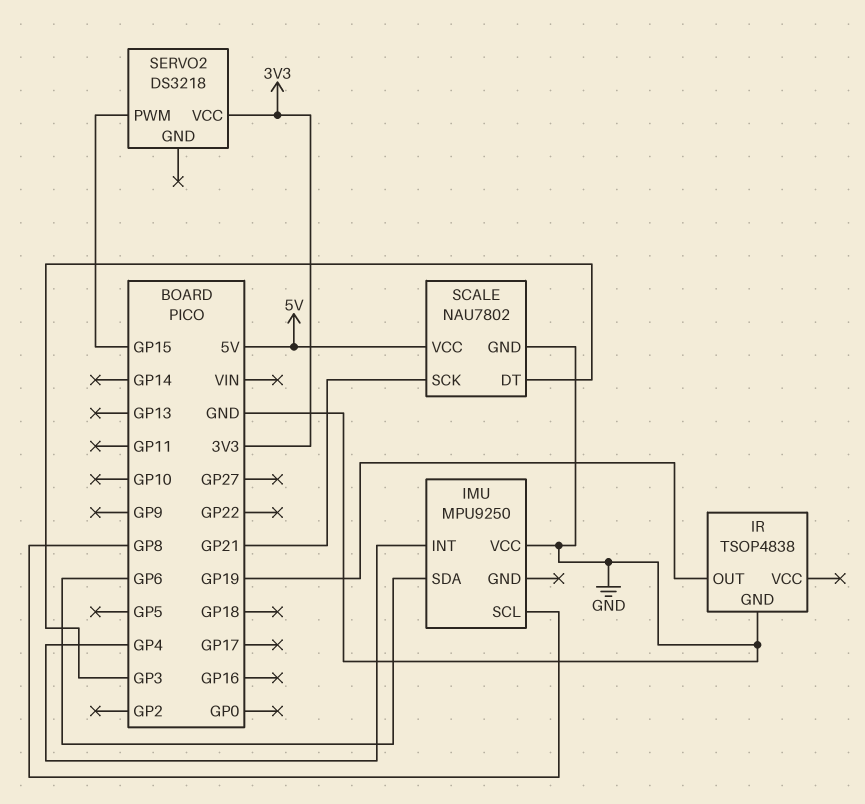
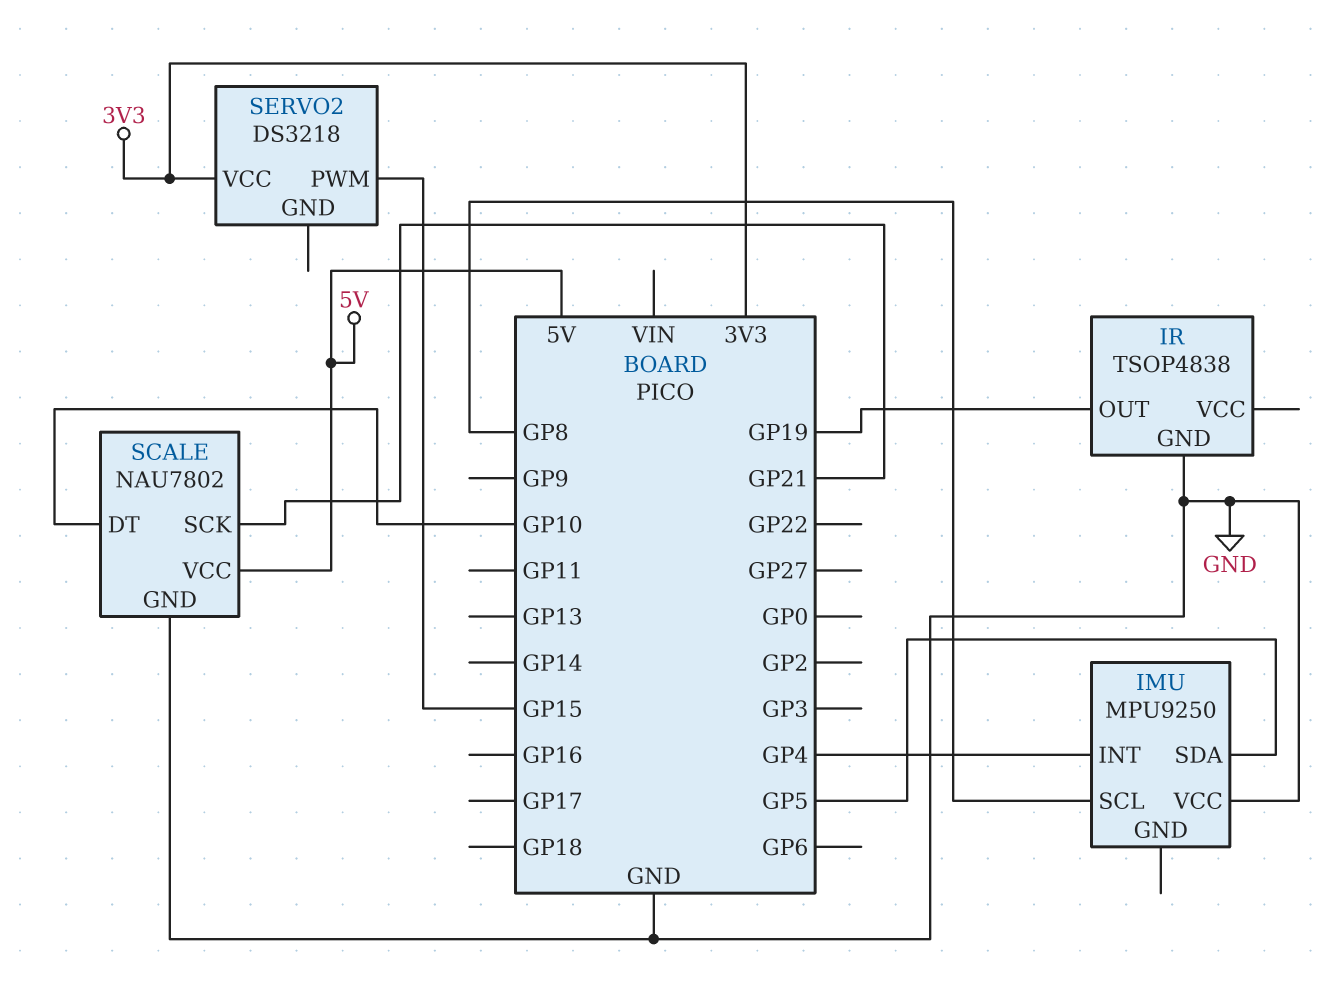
IMU pin SDA: GP6 -> GP5
SCALE pin DT: GP3 -> GP10

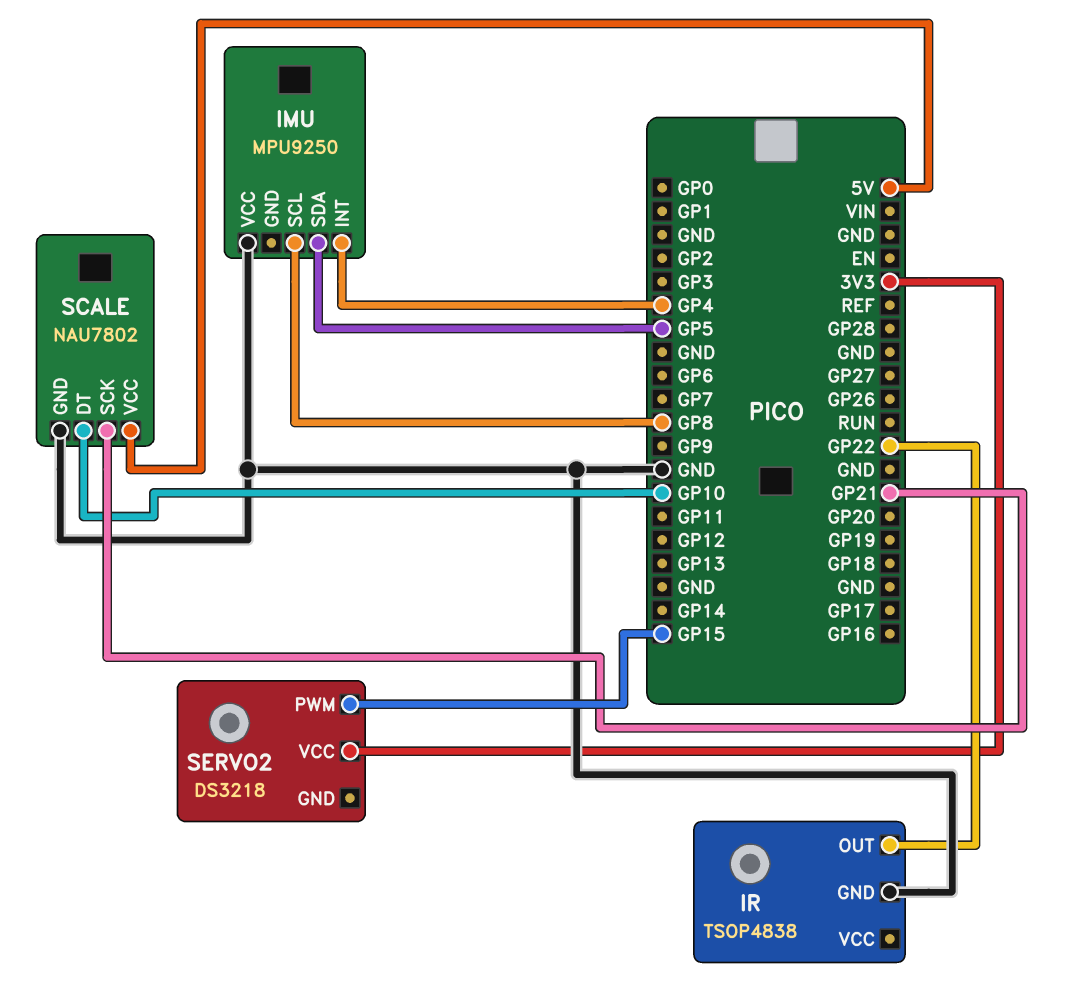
IR pin OUT: GP19 -> GP22

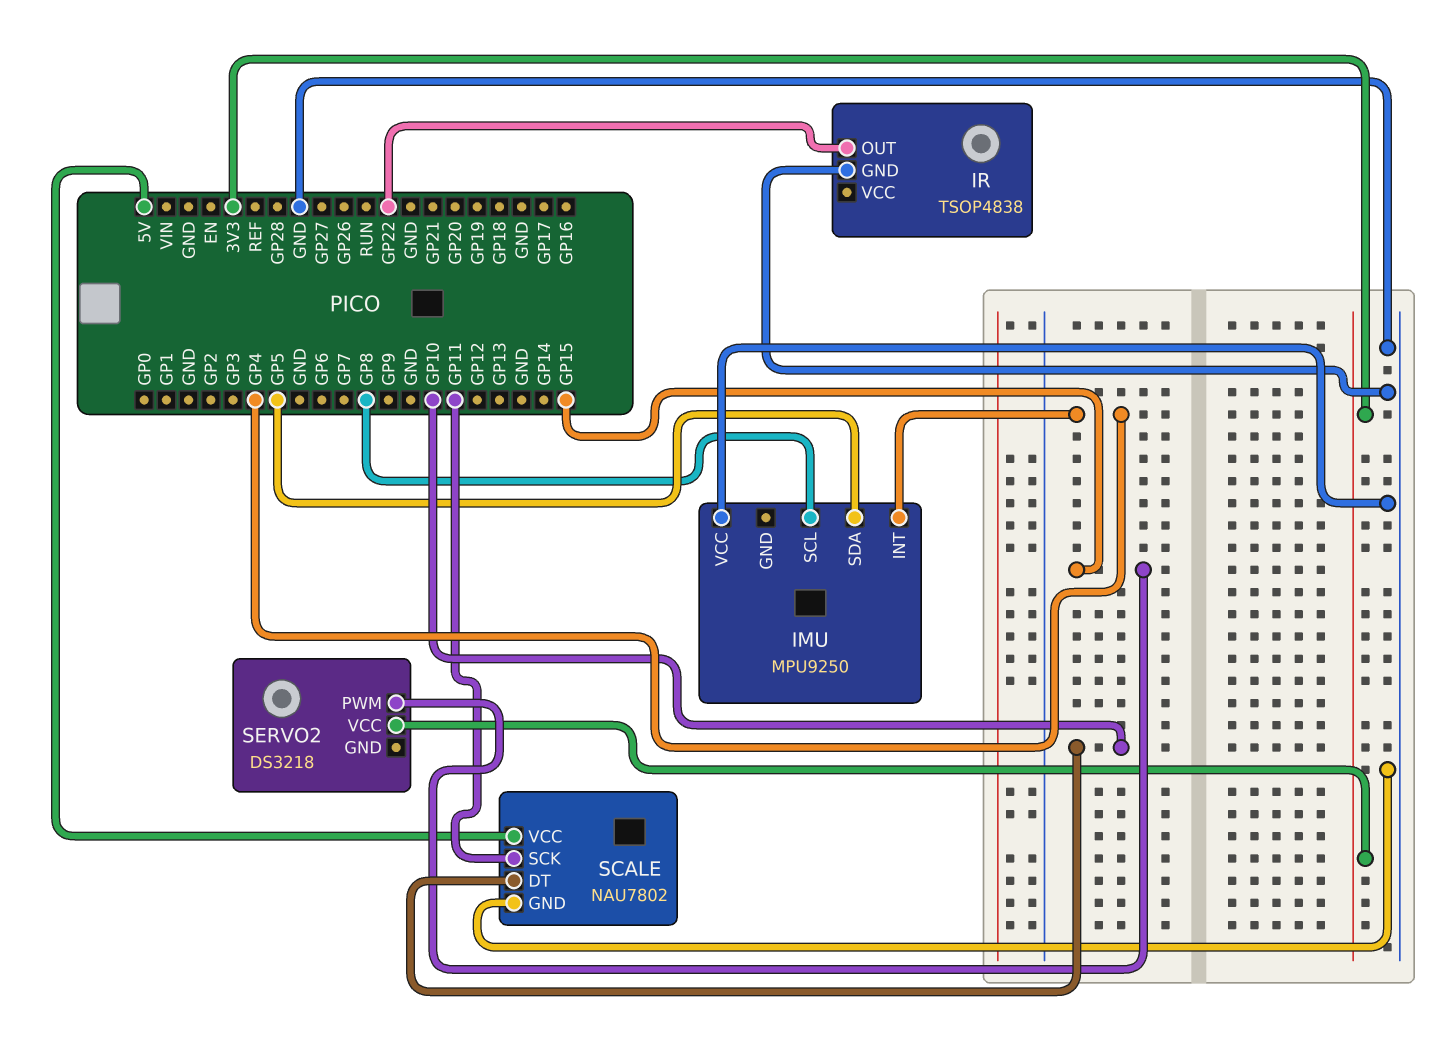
SCALE pin SCK: GP21 -> GP11

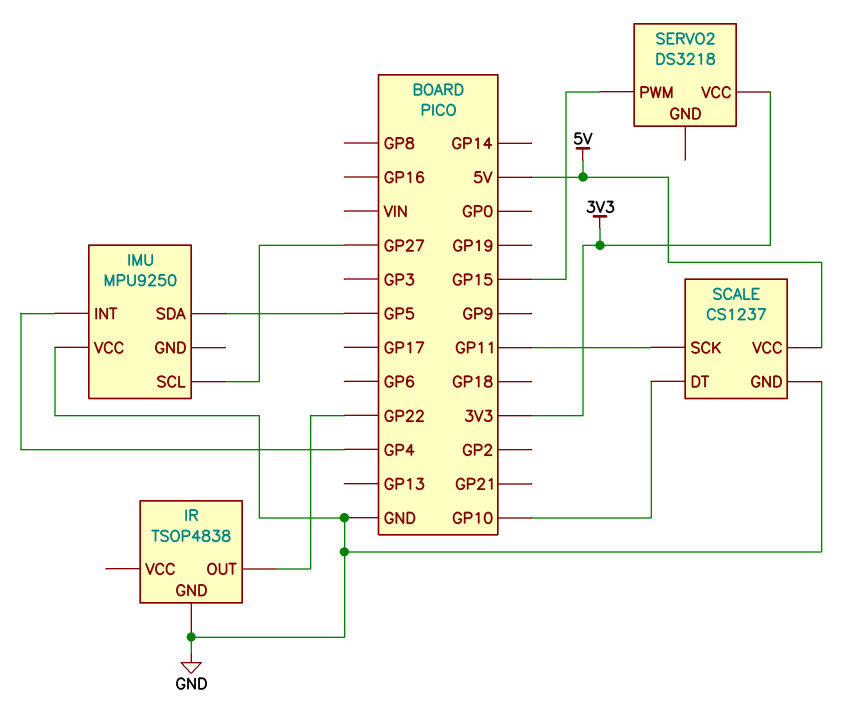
IMU pin SCL: GP8 -> GP27
SCALE: NAU7802 -> CS1237

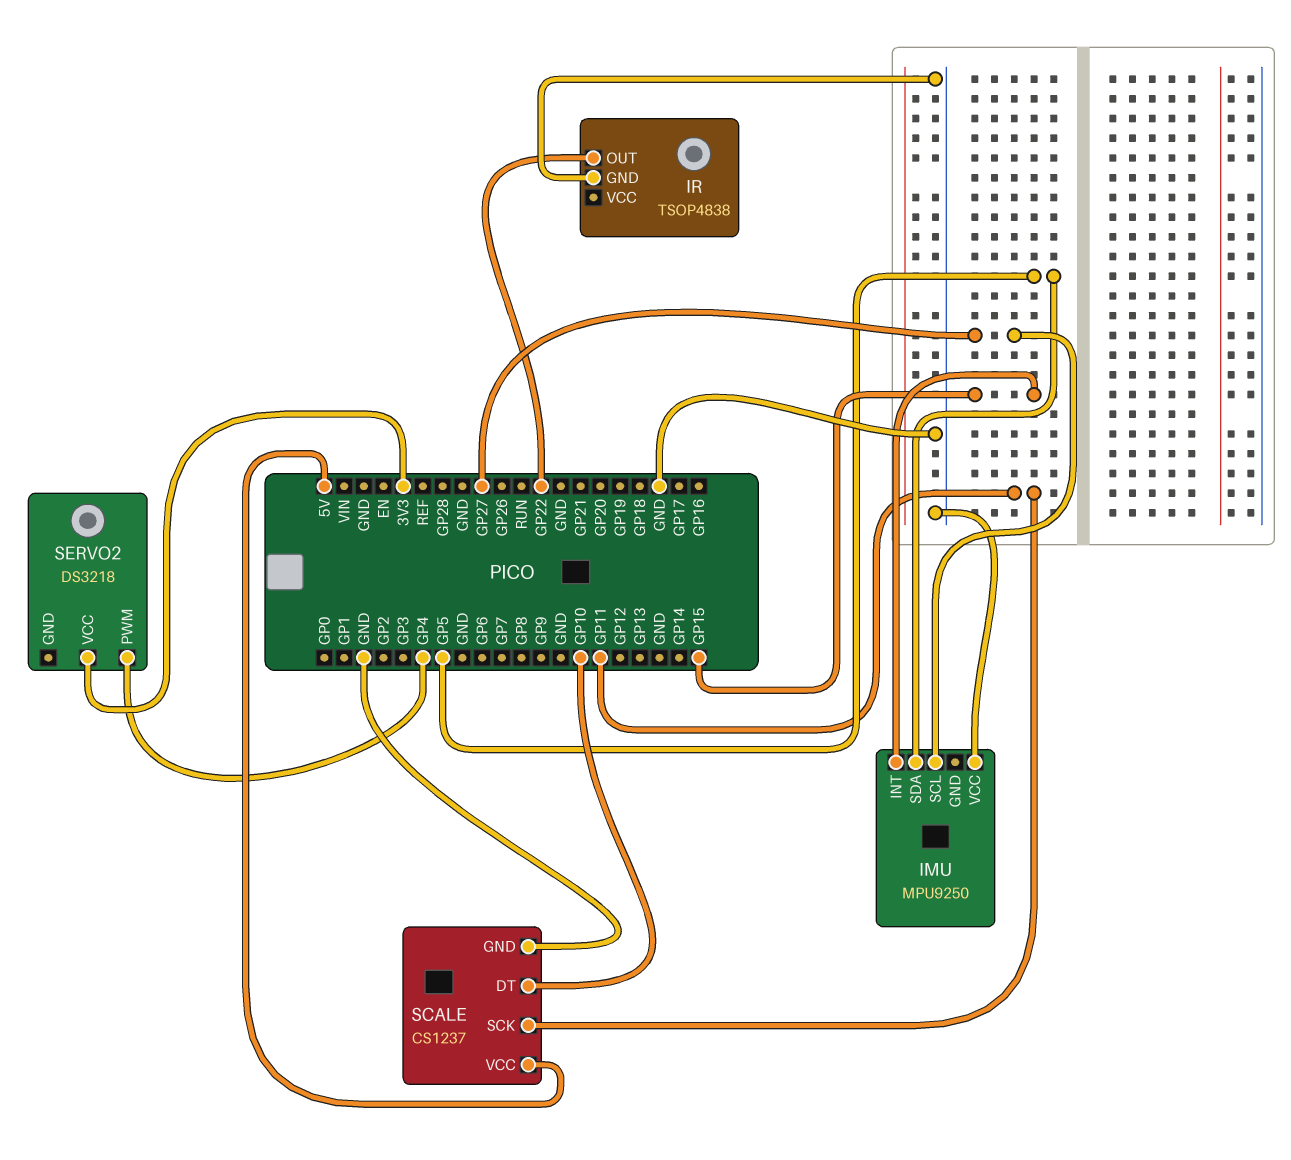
IMU pin INT: GP4 -> GP15
SERVO2 pin PWM: GP15 -> GP4

